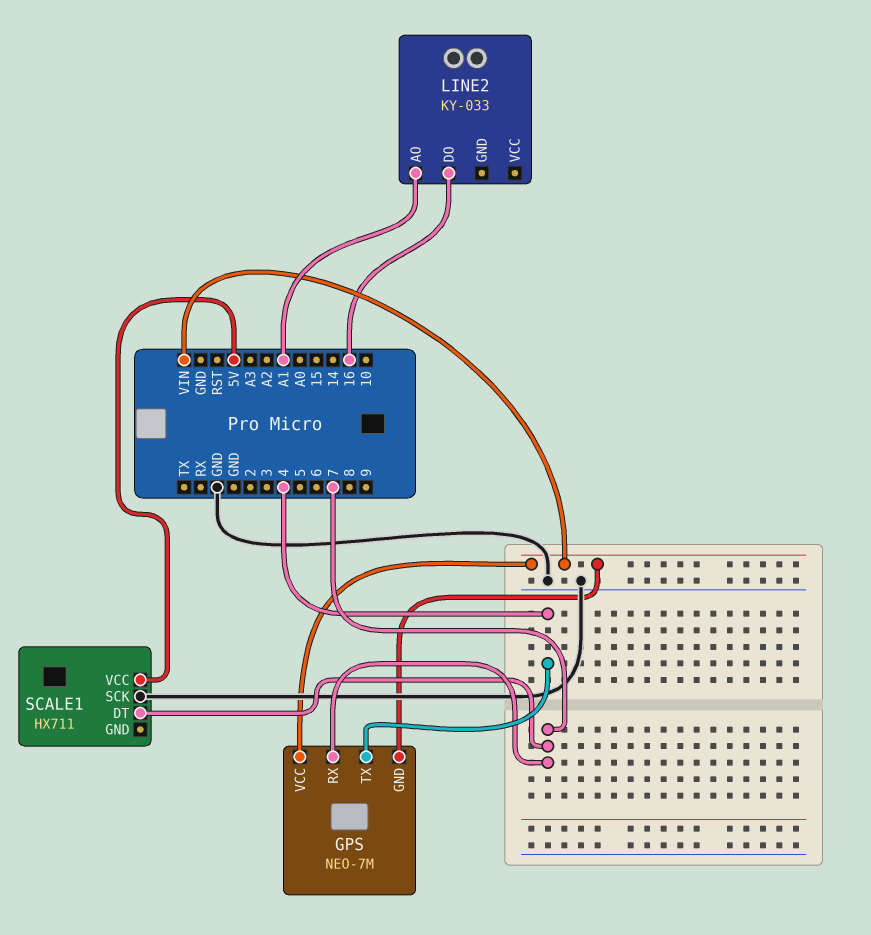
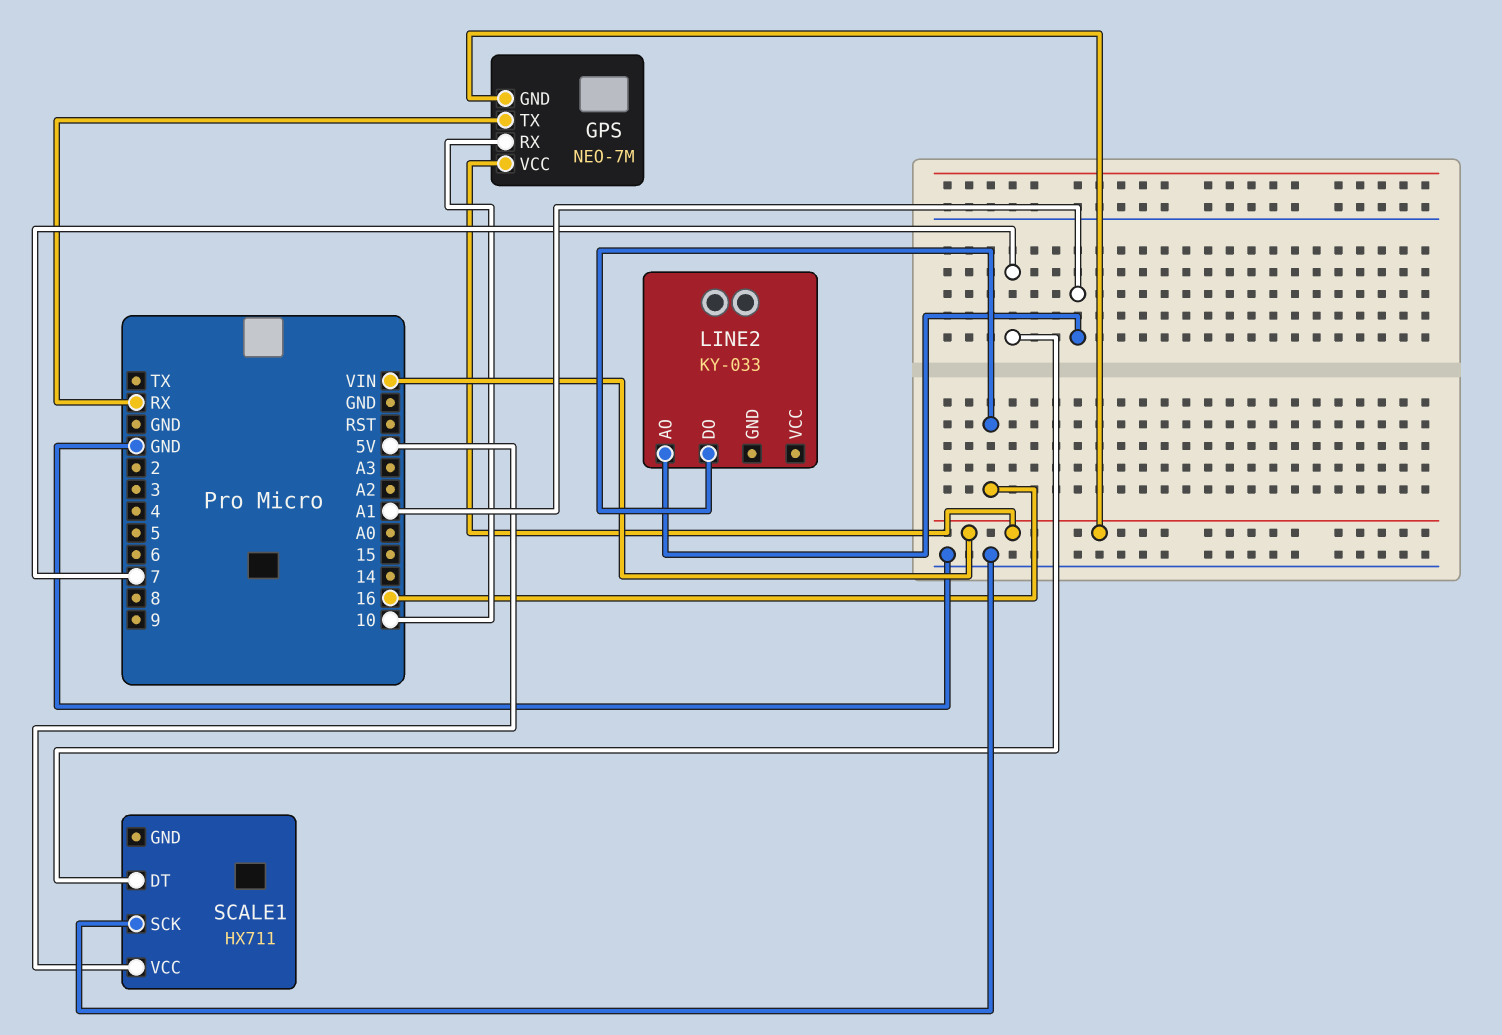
GPS pin RX: 7 -> 10
GPS pin TX: 4 -> RX

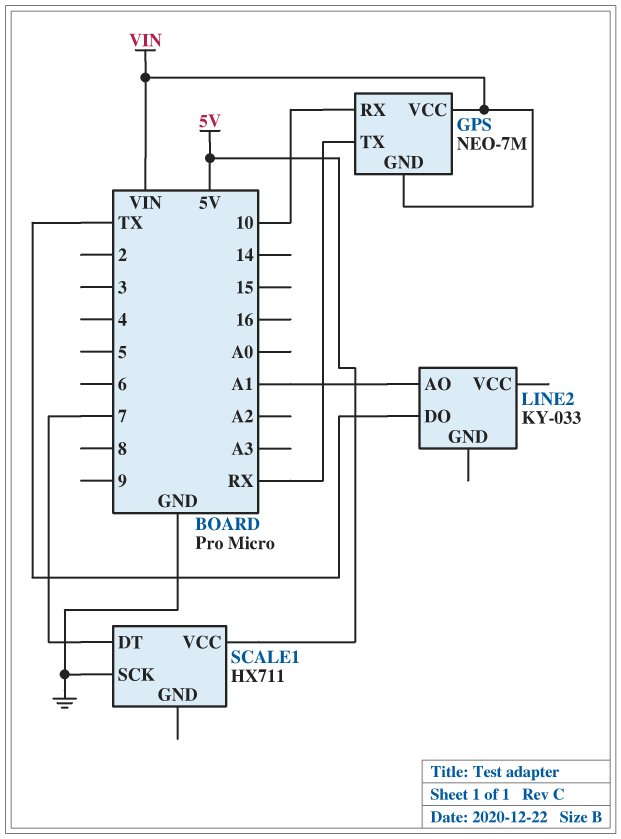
LINE2 pin DO: 16 -> TX

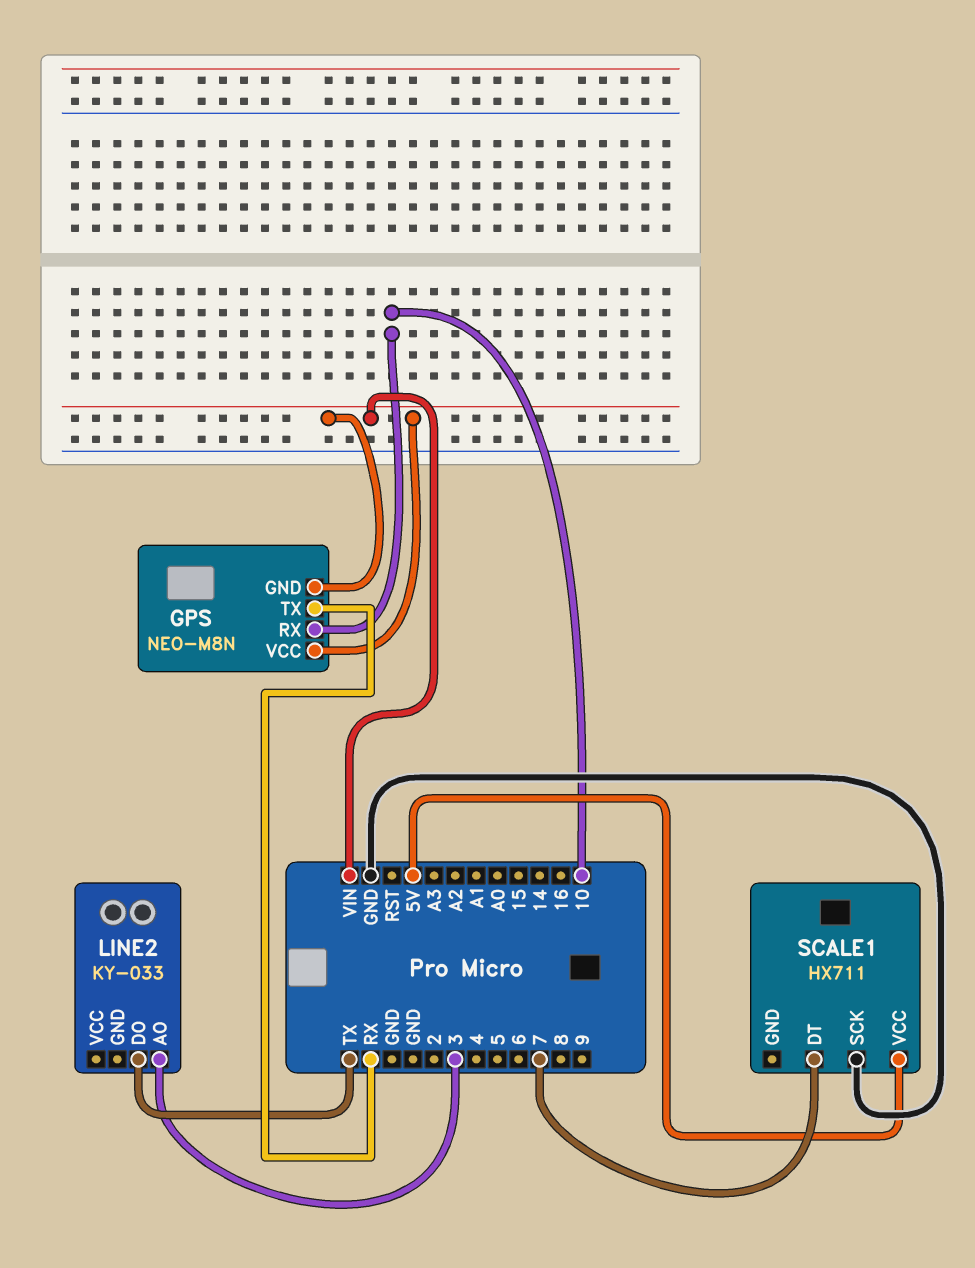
GPS: NEO-7M -> NEO-M8N
LINE2 pin AO: A1 -> 3

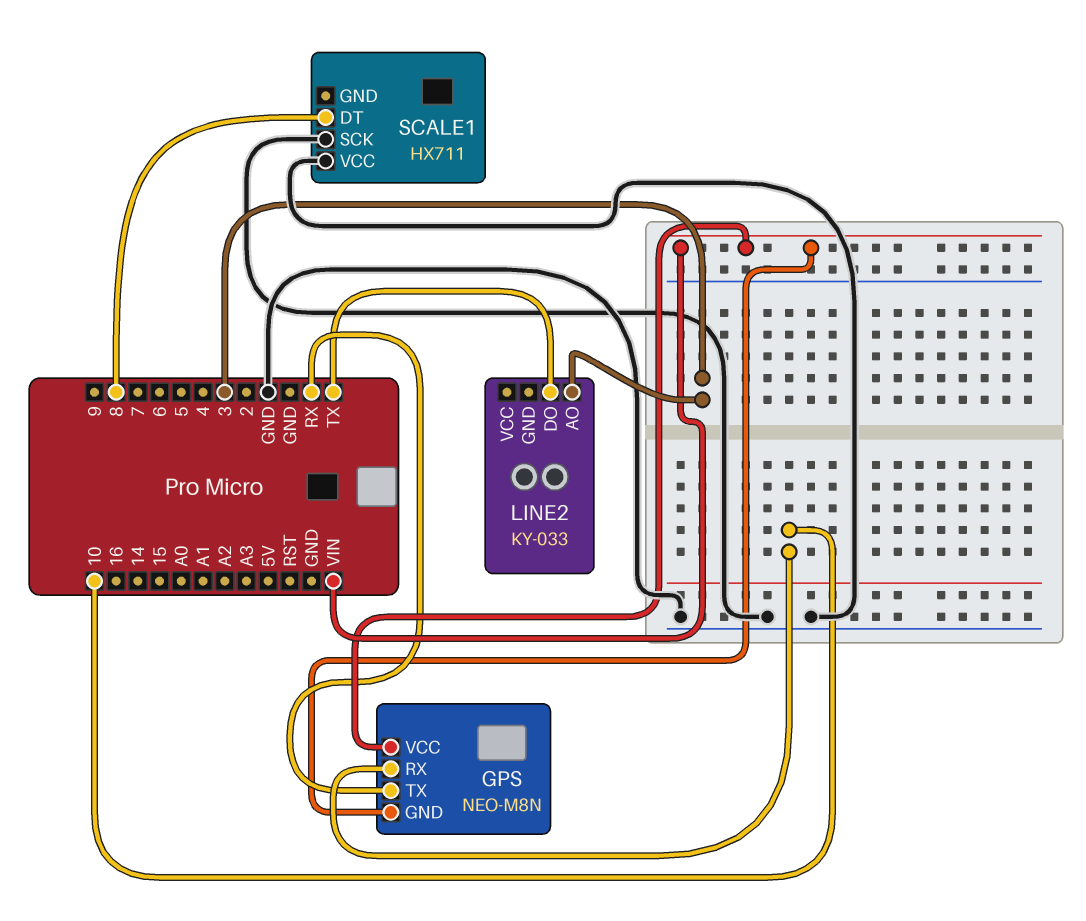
SCALE1 pin DT: 7 -> 8
SCALE1 pin VCC: 5V -> GND

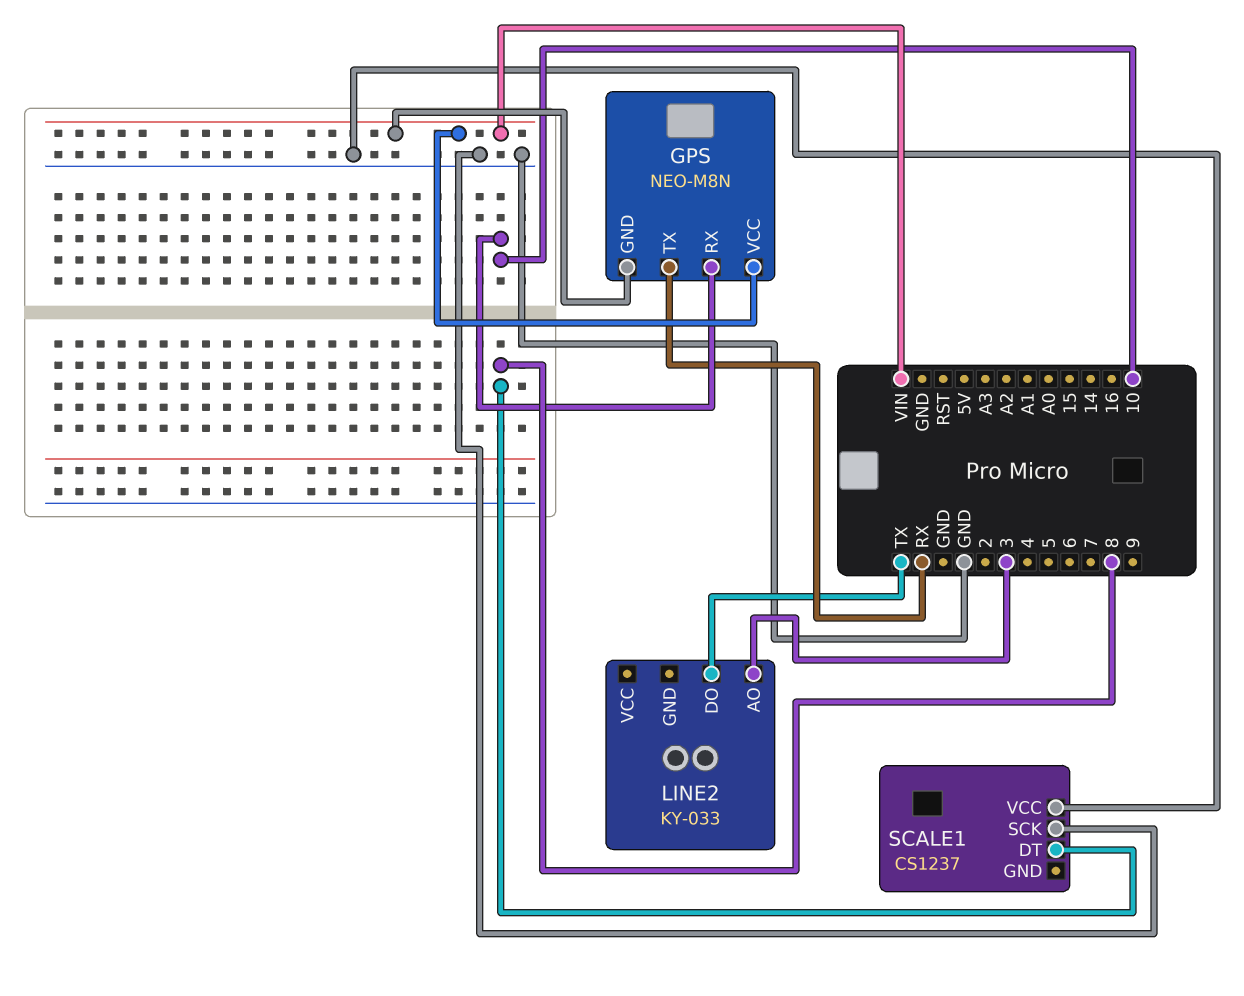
SCALE1: HX711 -> CS1237

